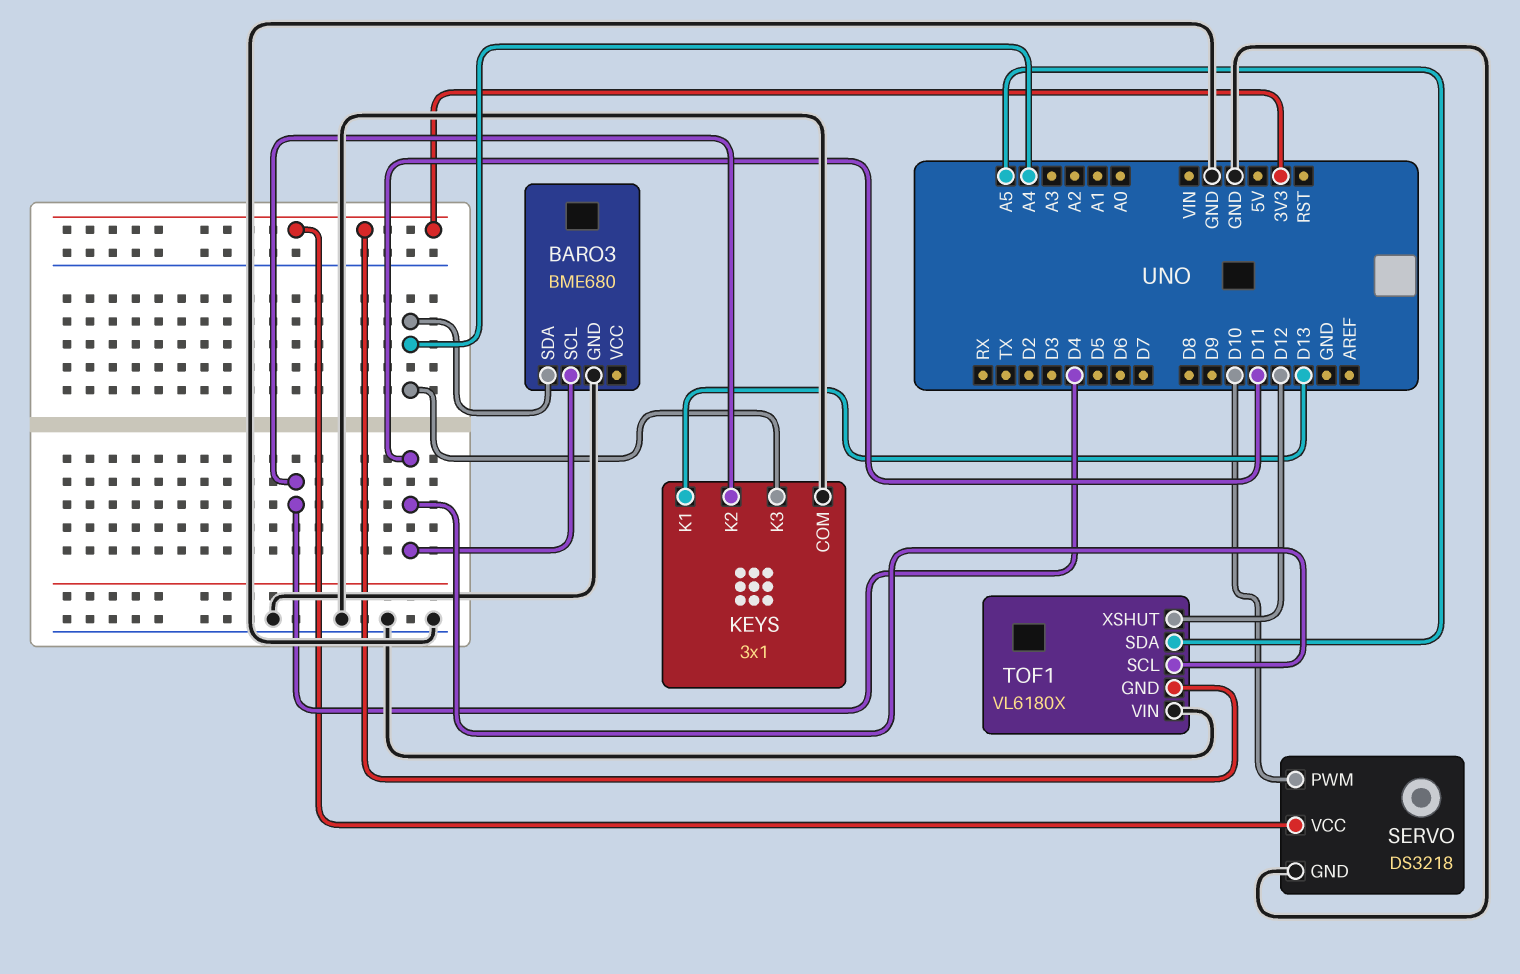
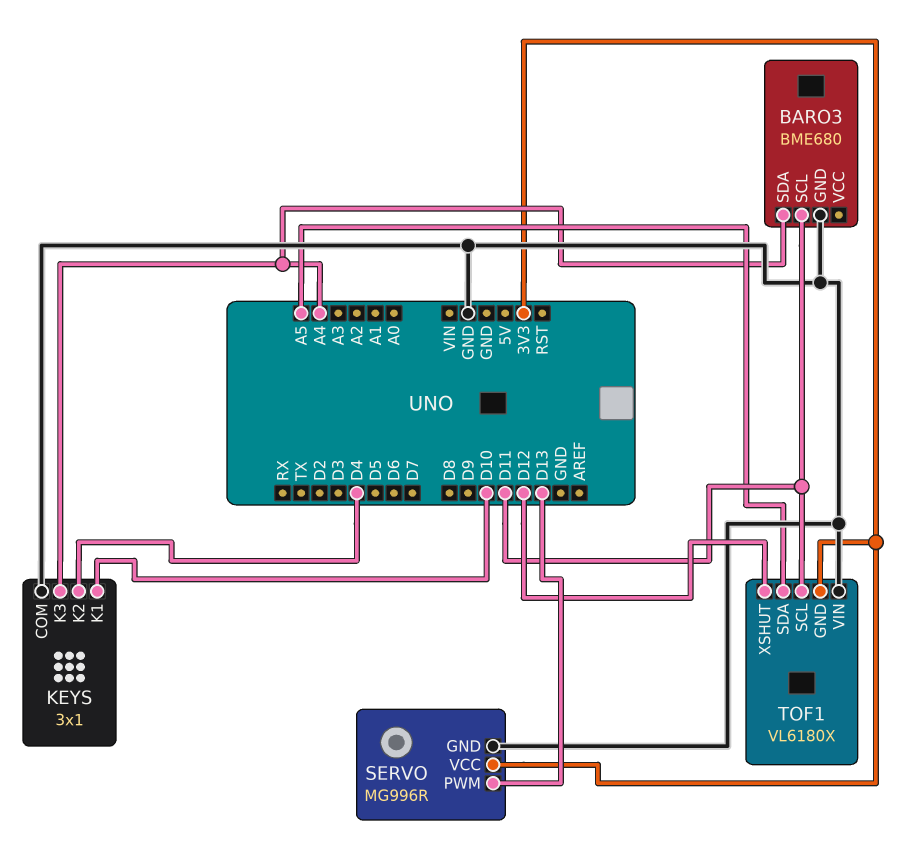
KEYS pin K1: D13 -> D10
SERVO: DS3218 -> MG996R
SERVO pin PWM: D10 -> D13

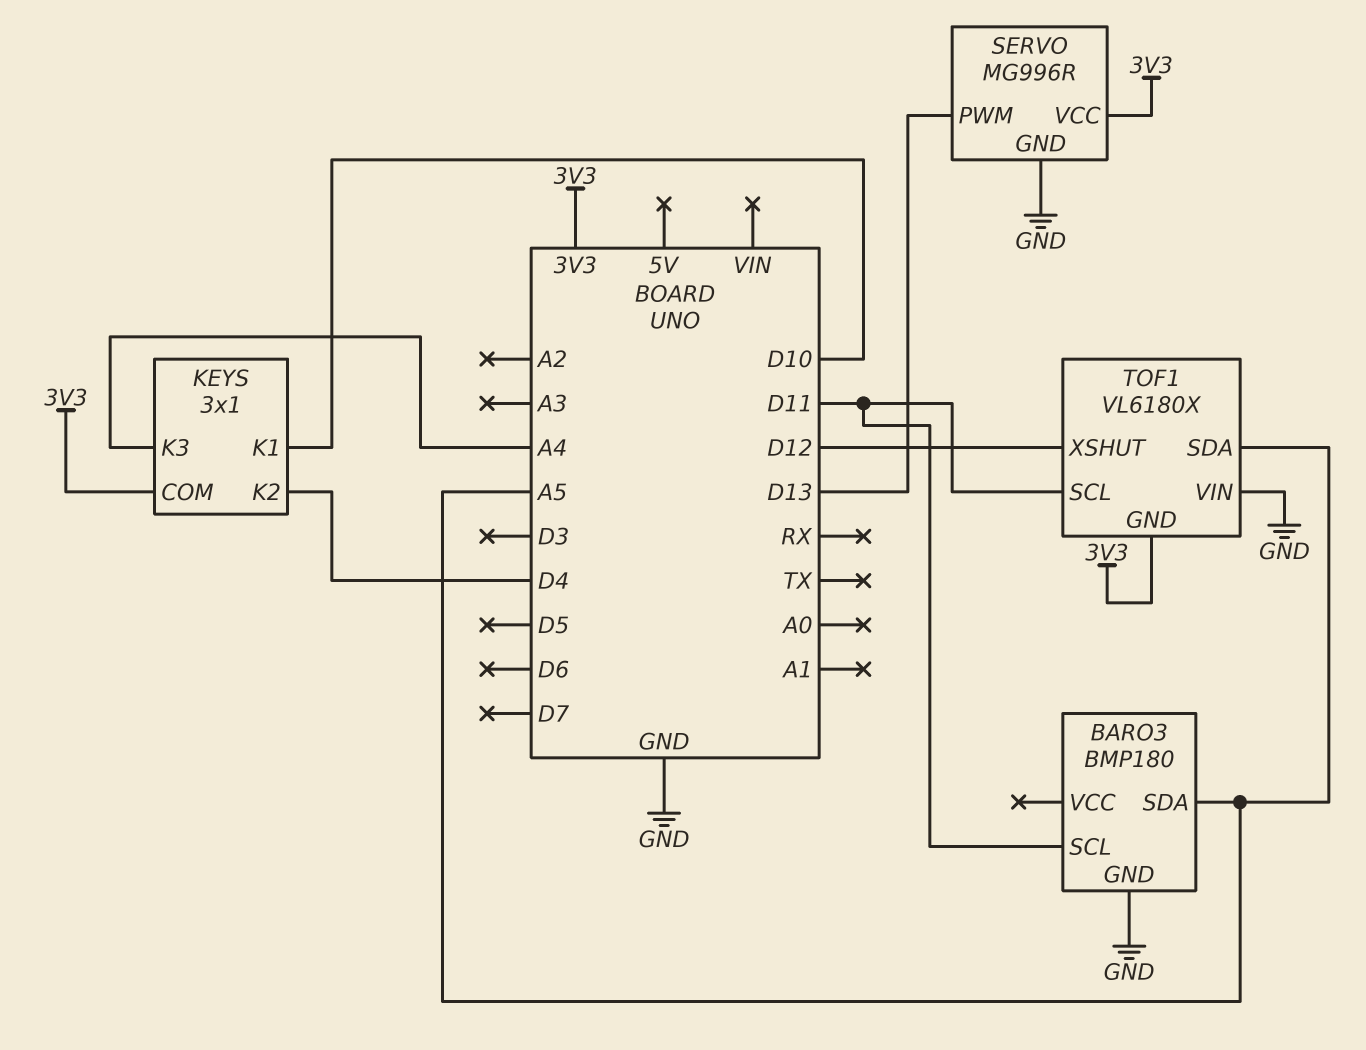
BARO3: BME680 -> BMP180
BARO3 pin SDA: A4 -> A5
KEYS pin COM: GND -> 3V3

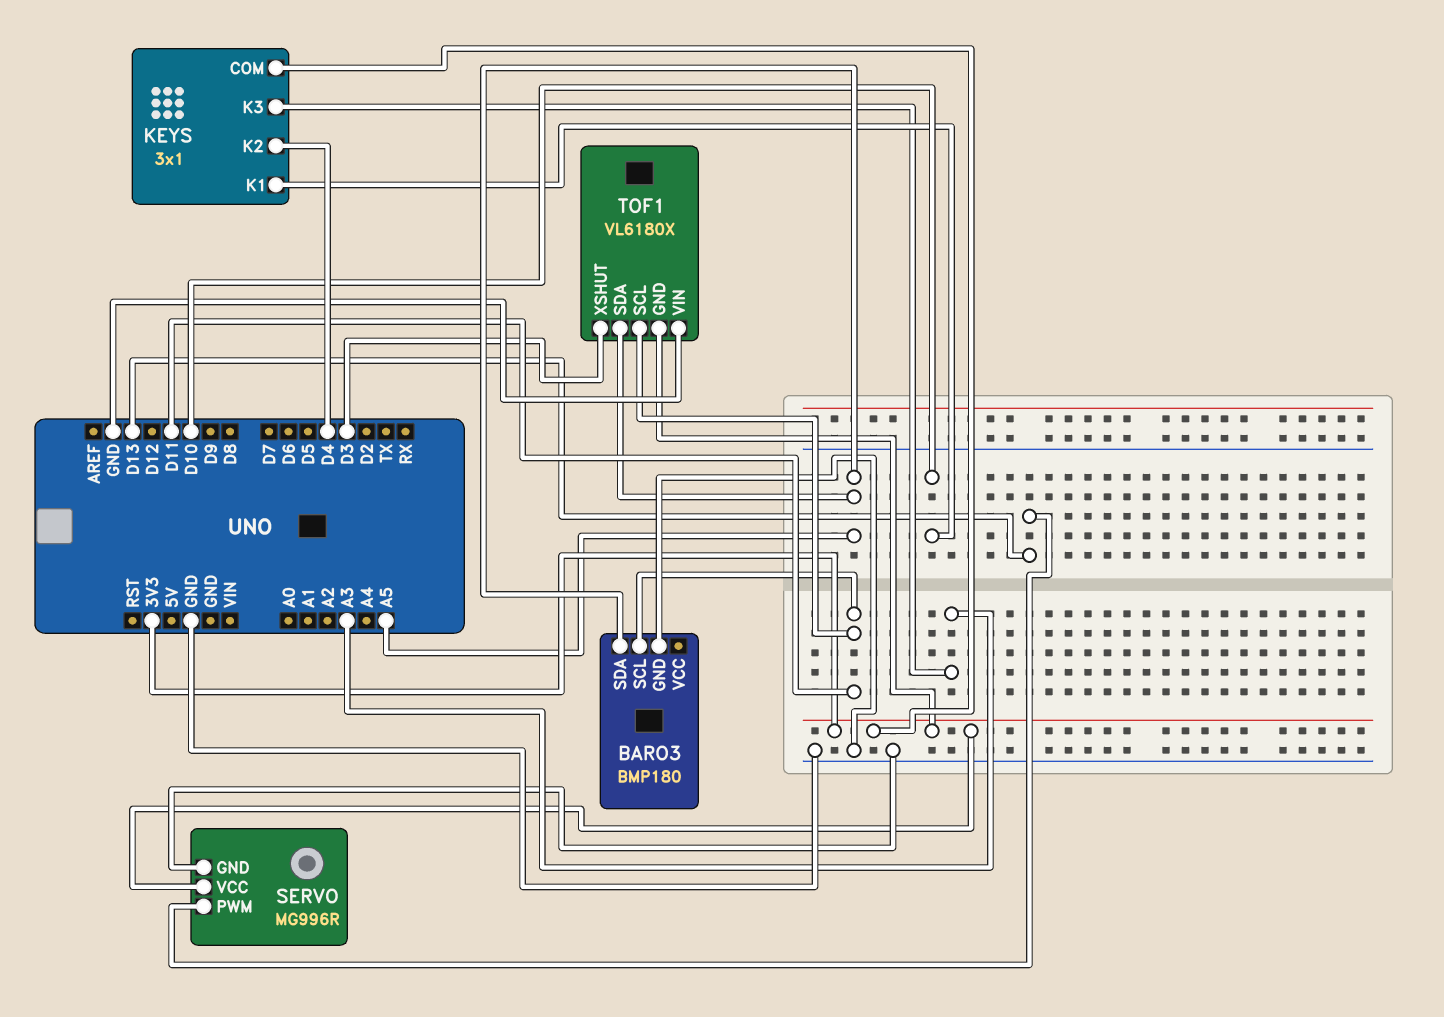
KEYS pin K3: A4 -> A3
TOF1 pin XSHUT: D12 -> D3

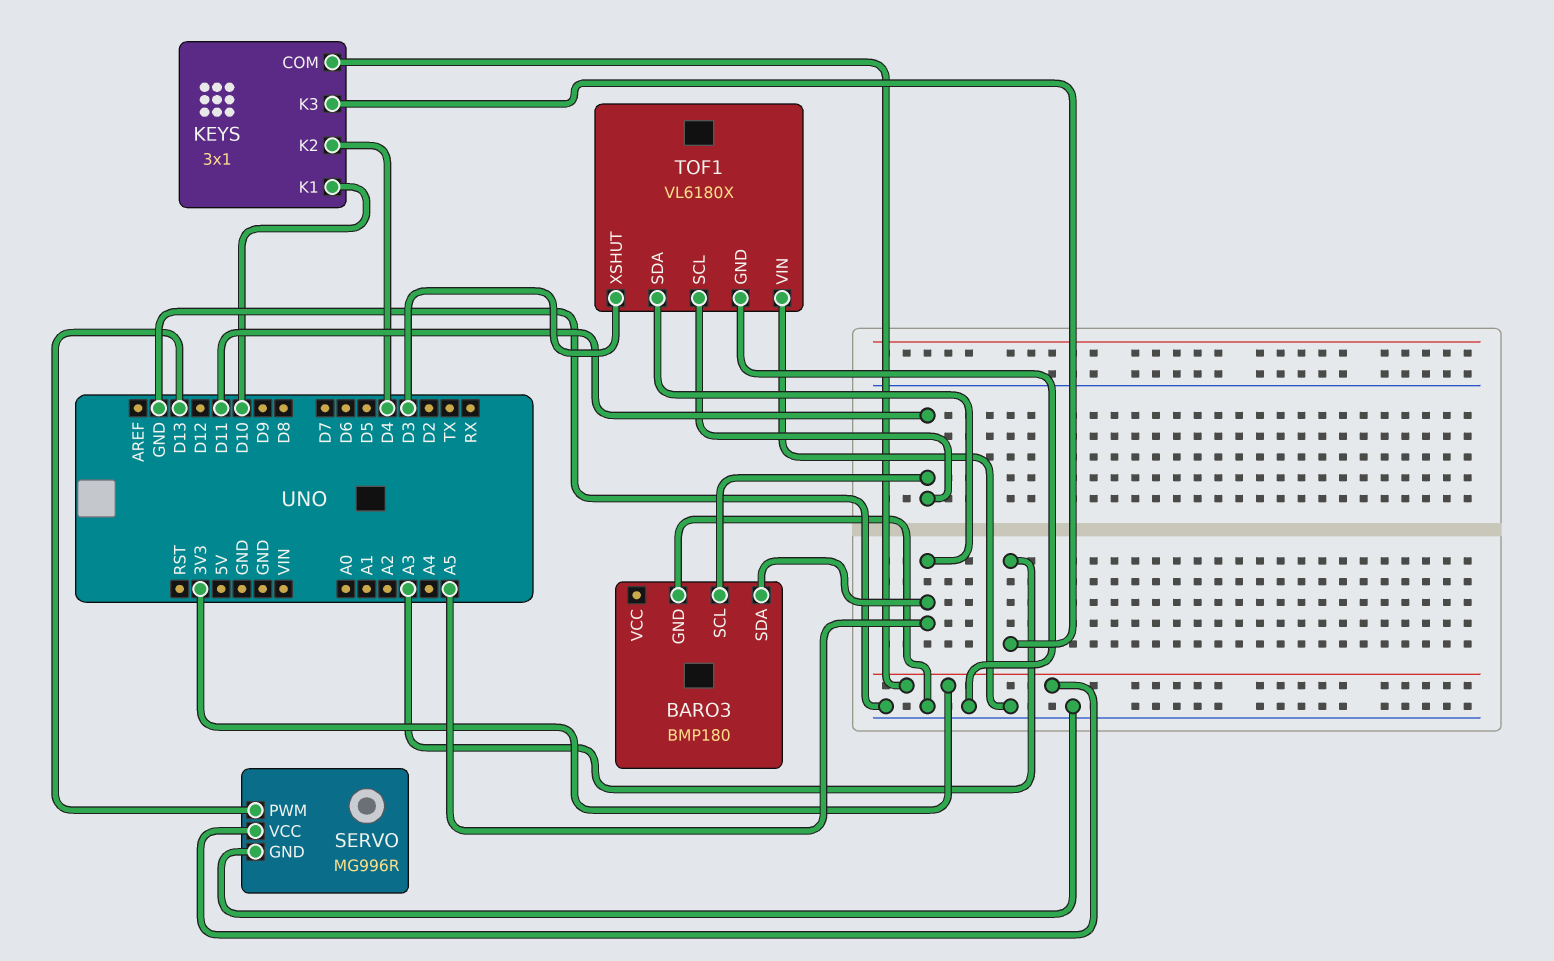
TOF1 pin GND: 3V3 -> GND

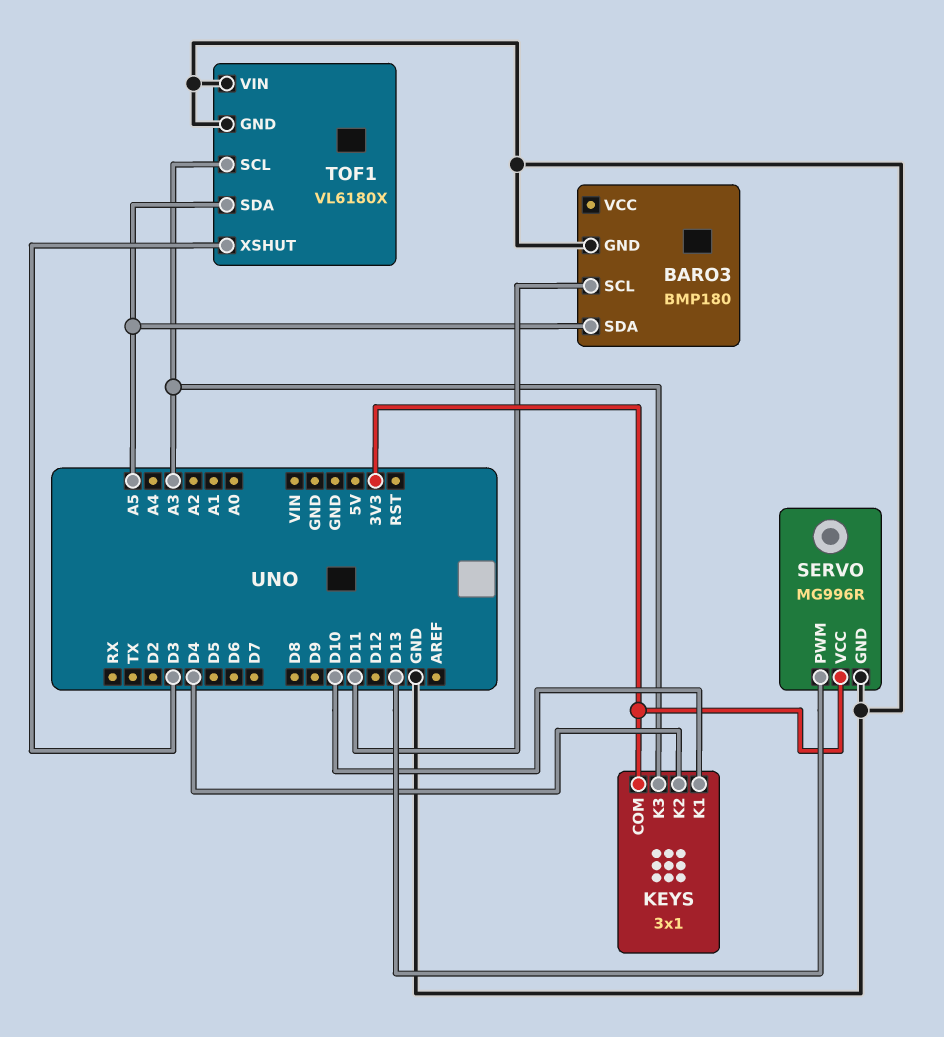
TOF1 pin SCL: D11 -> A3

